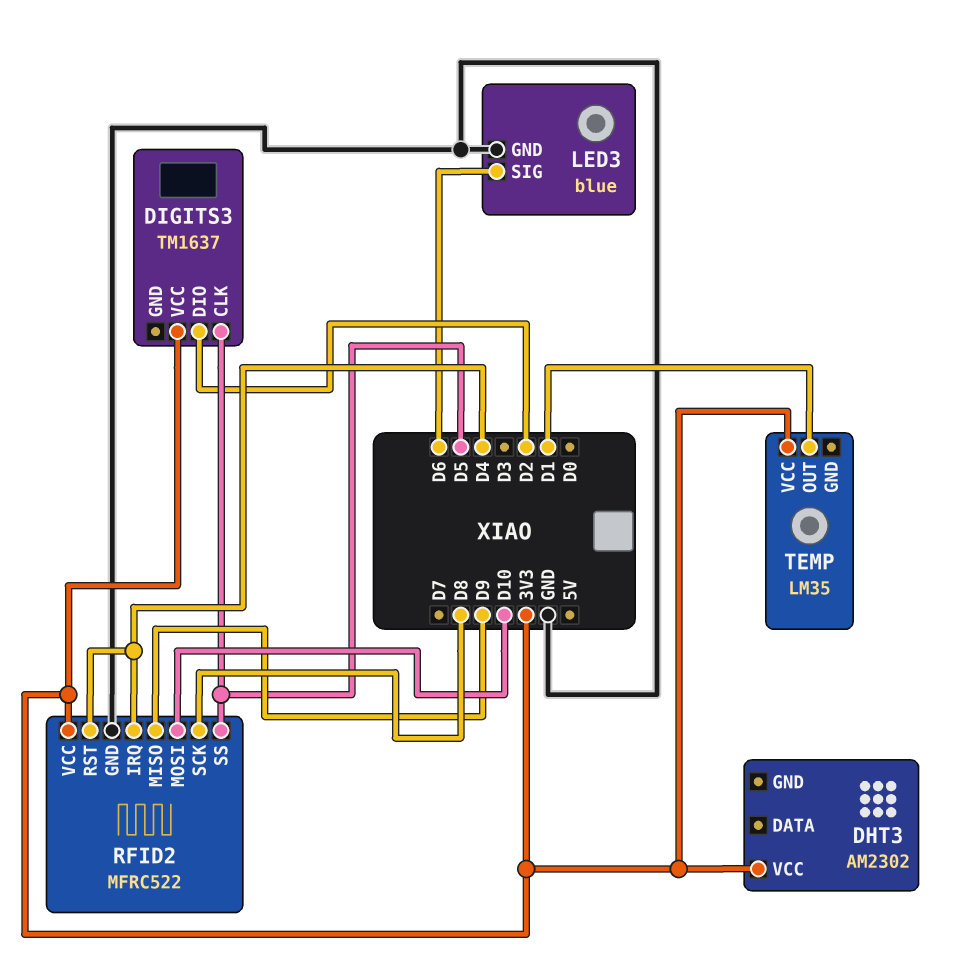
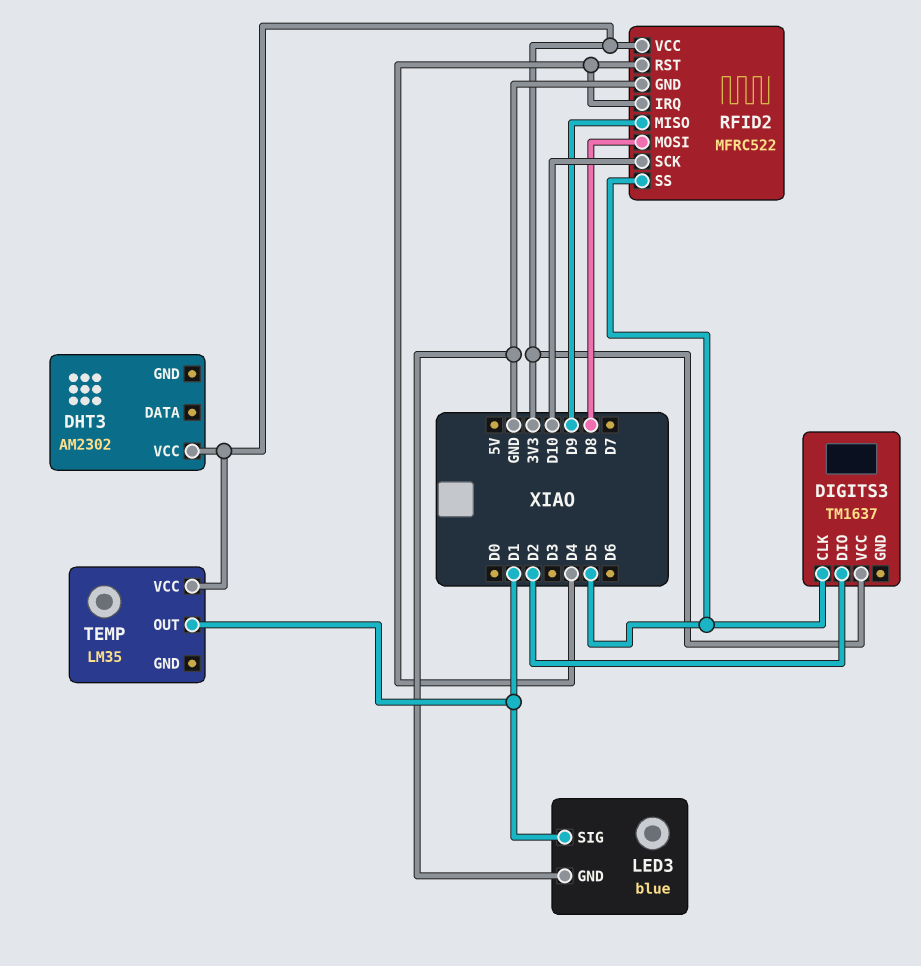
LED3 pin SIG: D6 -> D1
RFID2 pin MOSI: D10 -> D8
RFID2 pin SCK: D8 -> D10

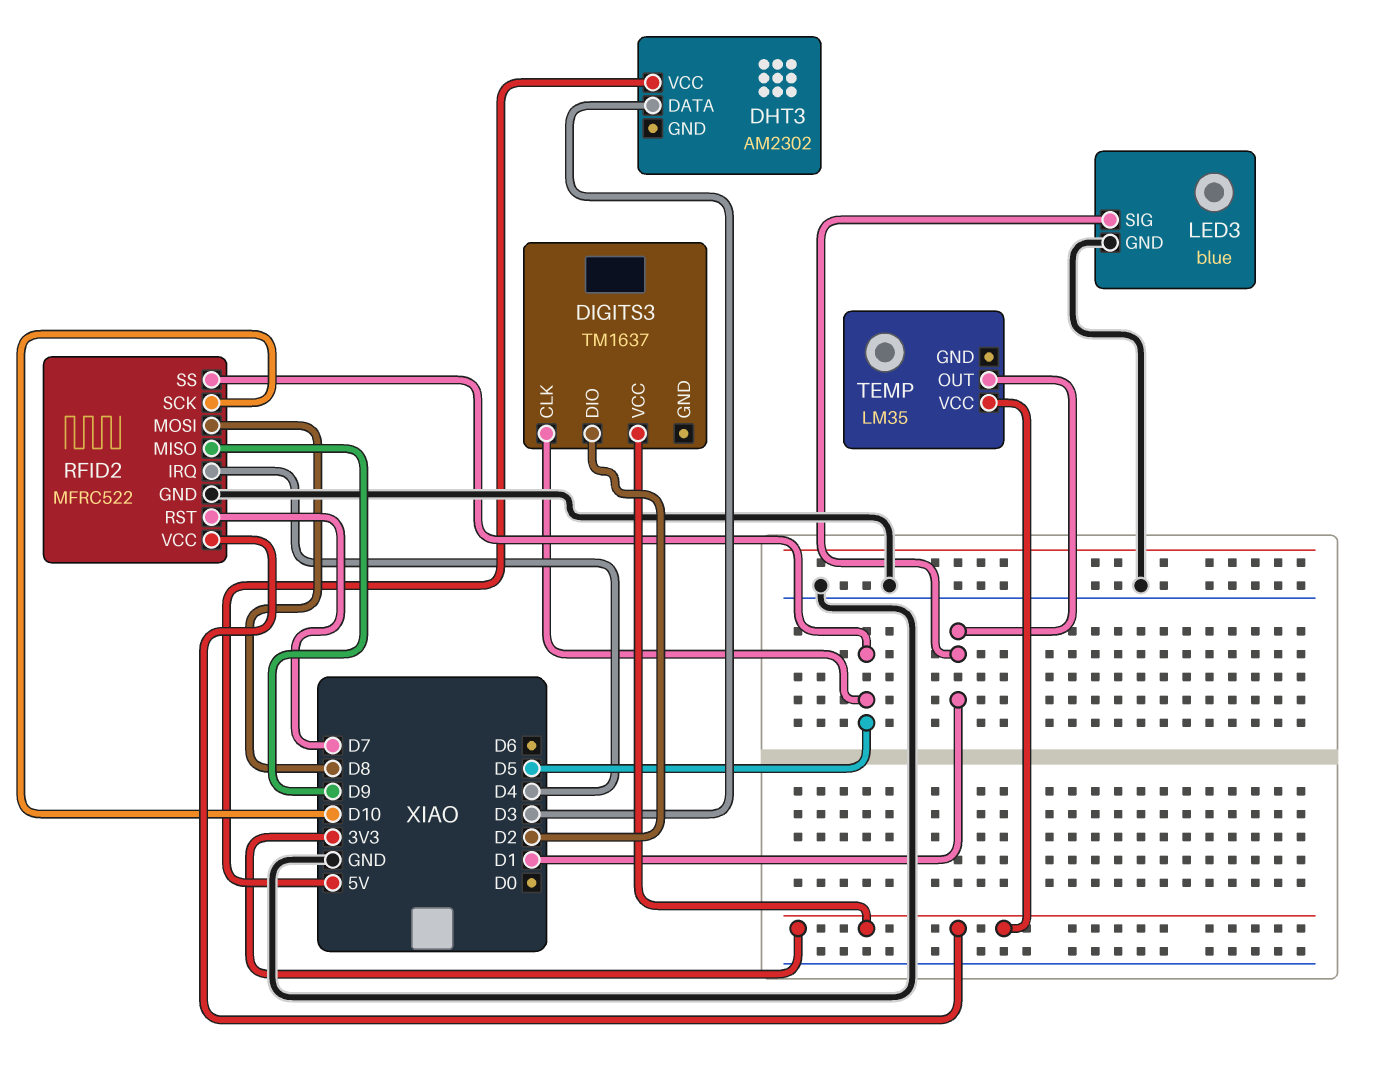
DHT3 pin DATA: none -> D3
DHT3 pin VCC: 3V3 -> 5V
RFID2 pin RST: D4 -> D7

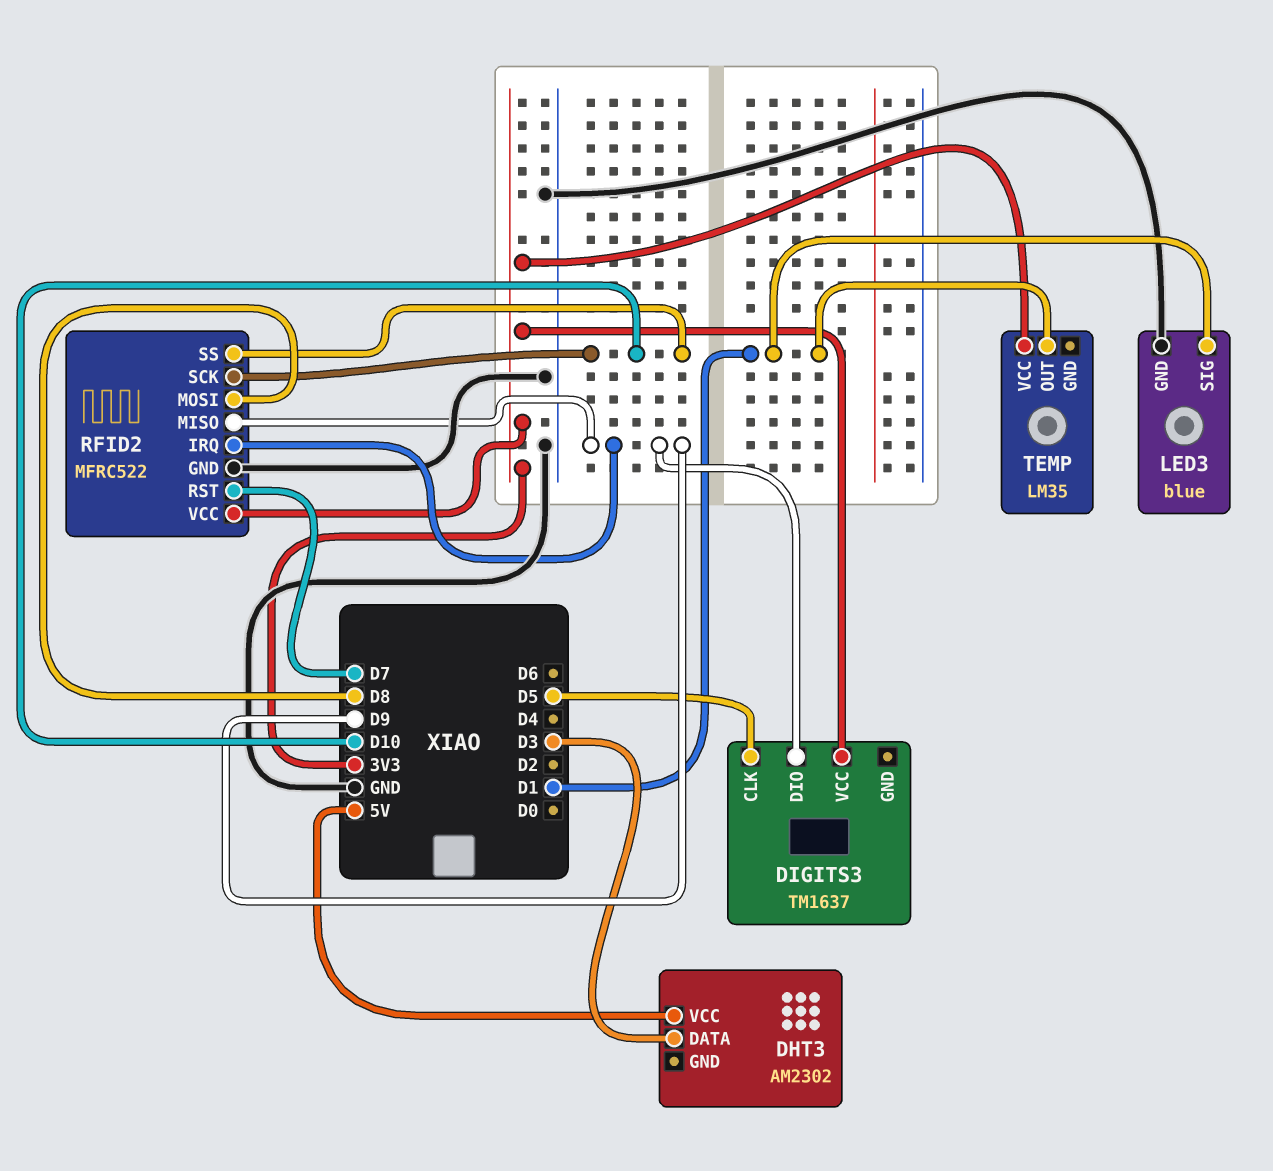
DIGITS3 pin DIO: D2 -> D9
RFID2 pin IRQ: D4 -> D9
RFID2 pin SS: D5 -> D10

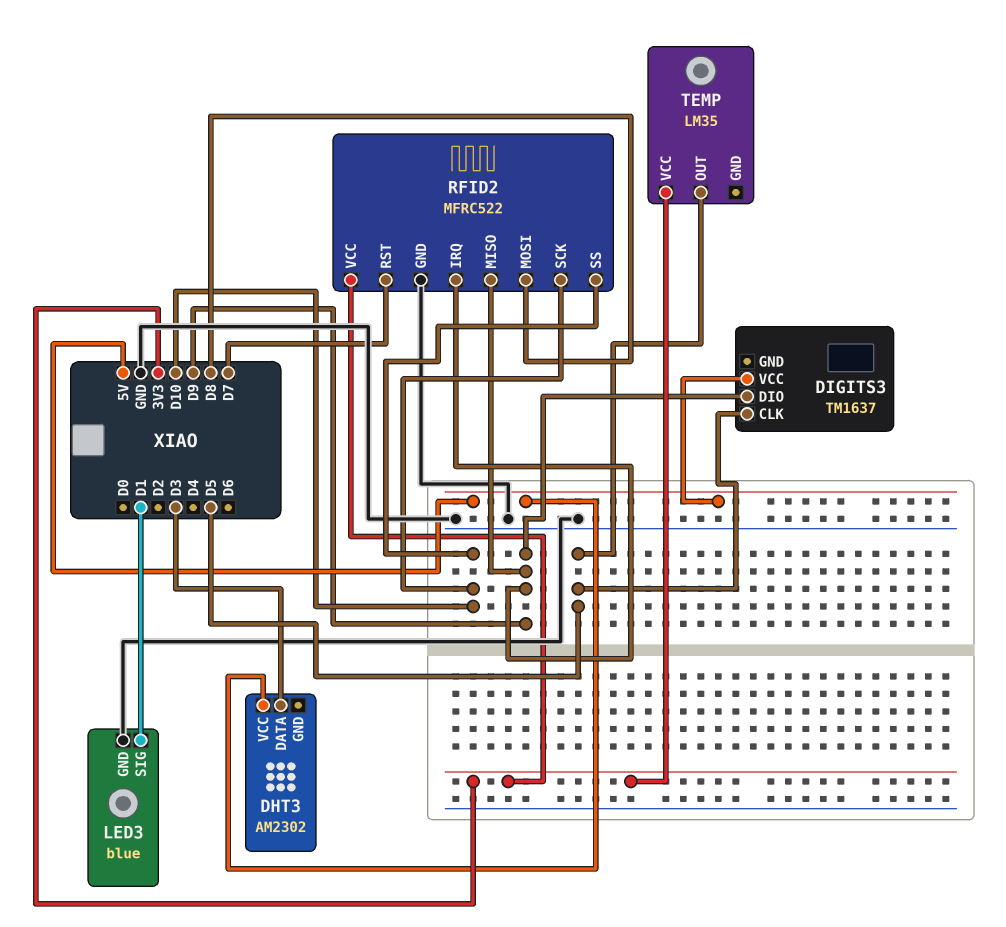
DIGITS3 pin VCC: 3V3 -> 5V
TEMP pin OUT: D1 -> D5

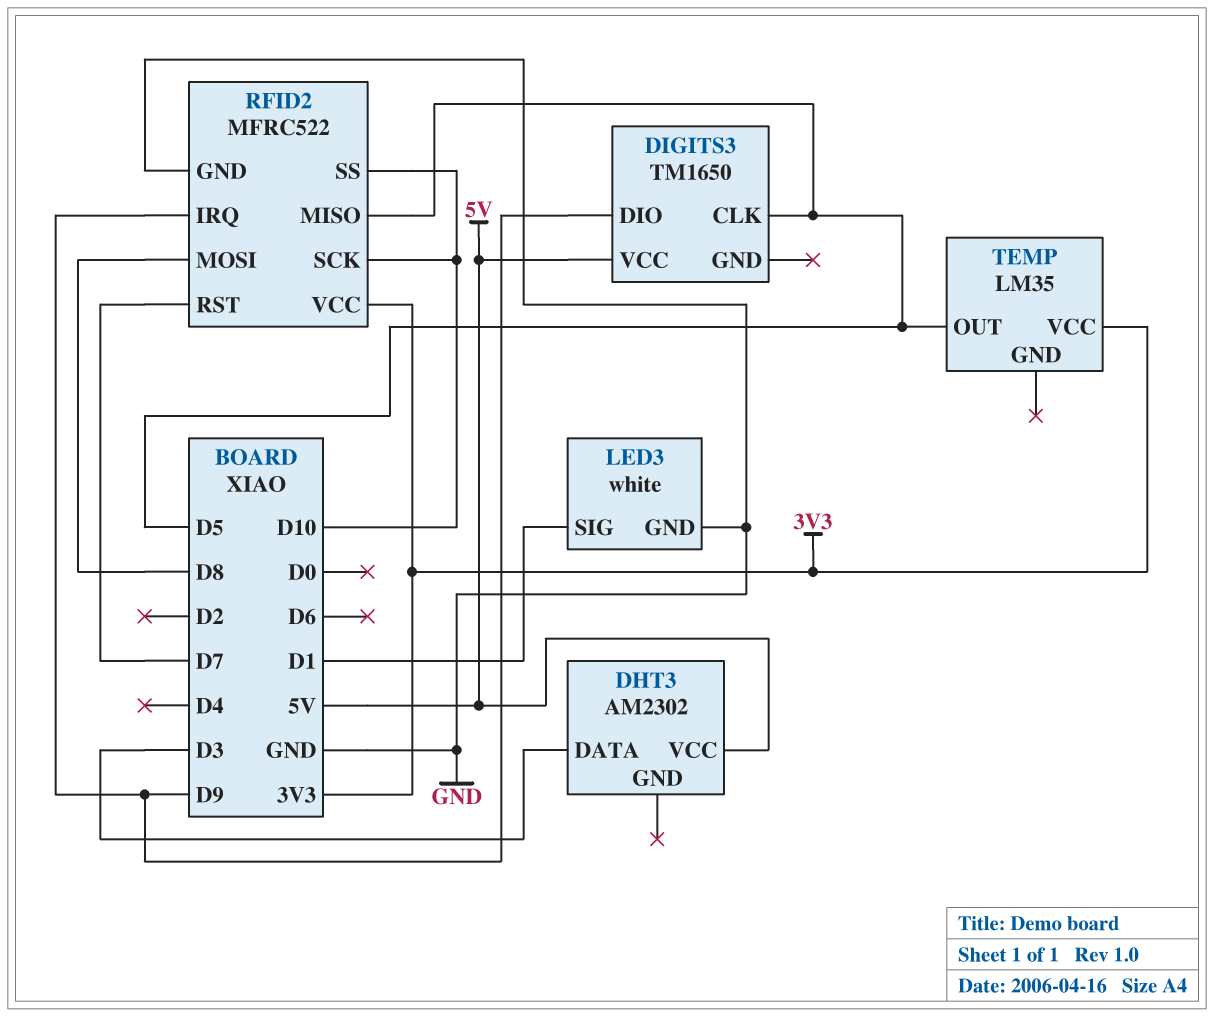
DIGITS3: TM1637 -> TM1650
LED3: blue -> white
RFID2 pin MISO: D9 -> D5

